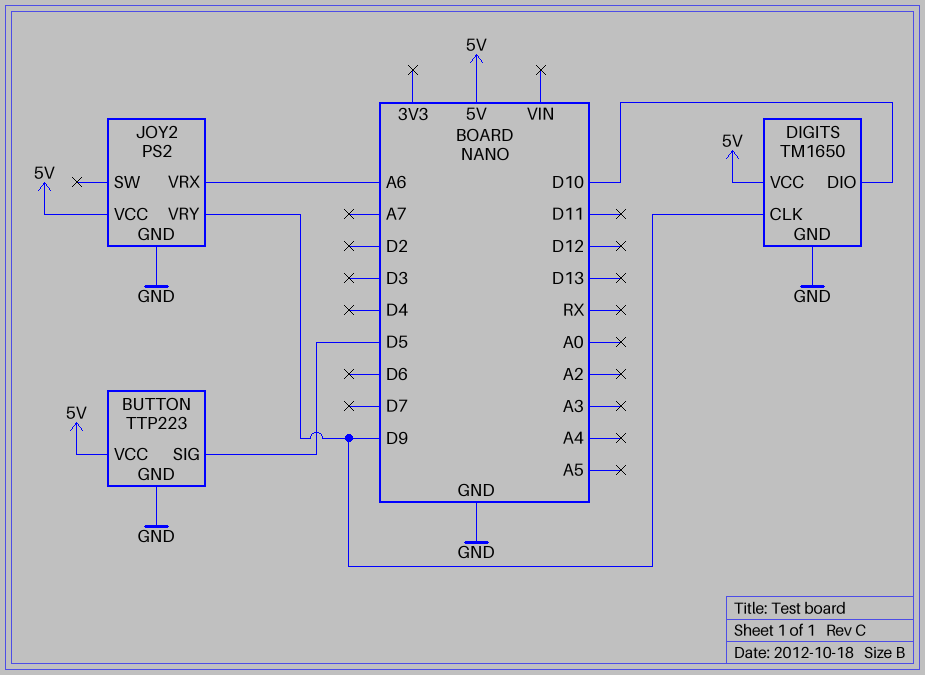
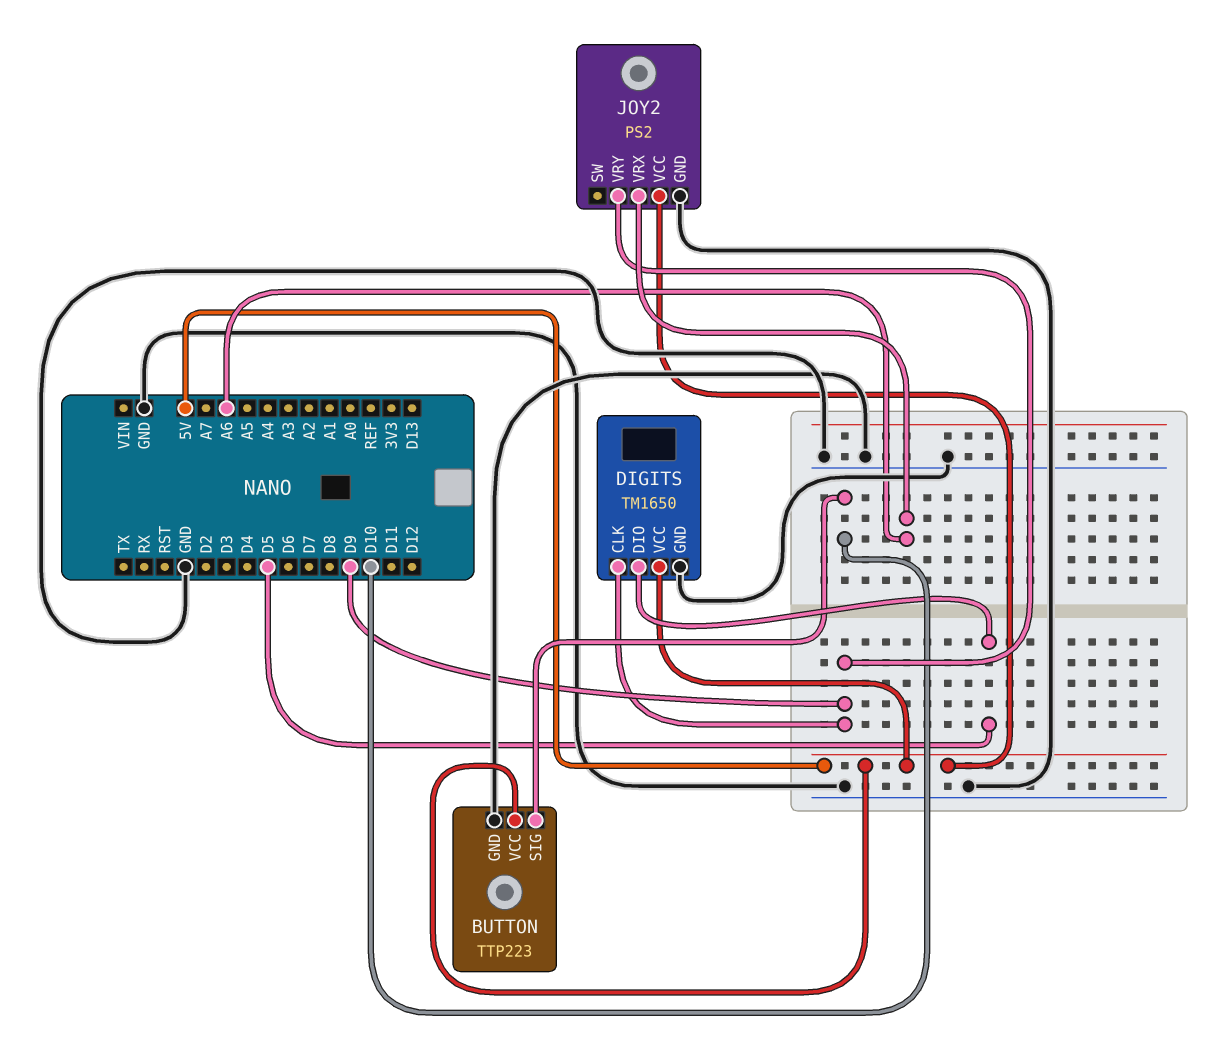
BUTTON pin SIG: D5 -> D10
DIGITS pin DIO: D10 -> D5

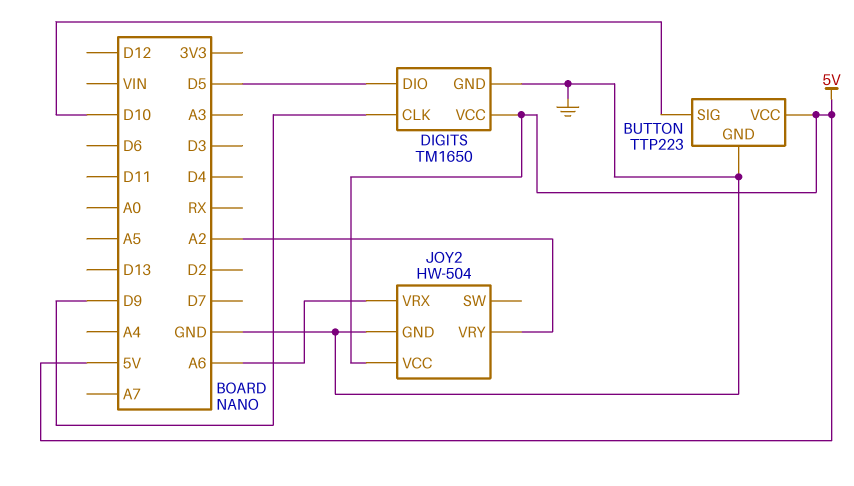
JOY2: PS2 -> HW-504
JOY2 pin VRY: D9 -> A2

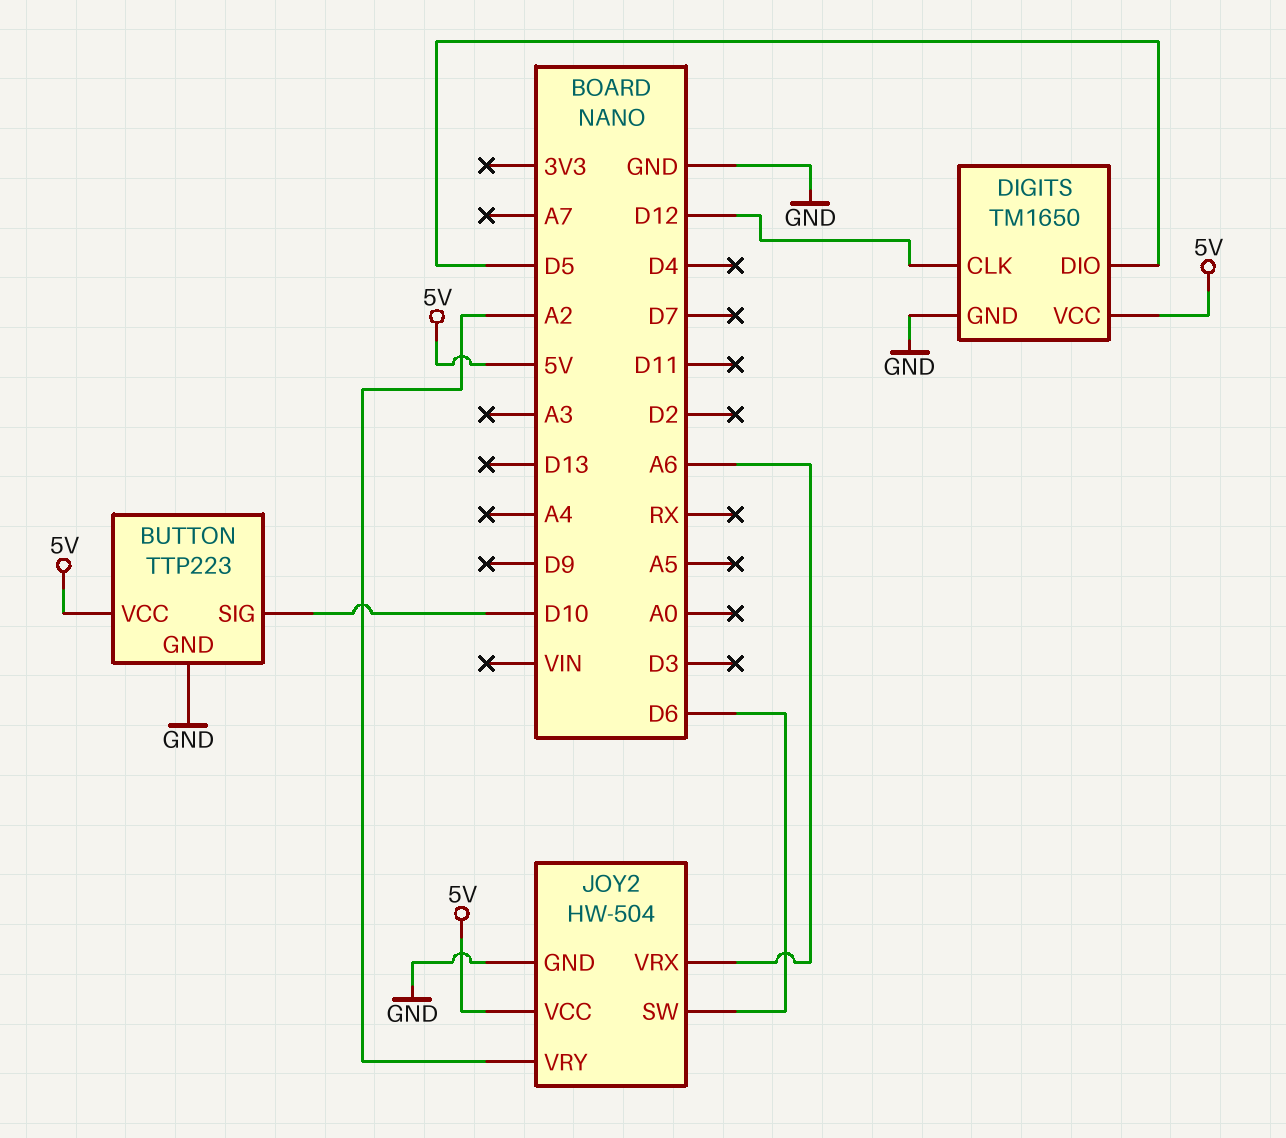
DIGITS pin CLK: D9 -> D12
JOY2 pin SW: none -> D6

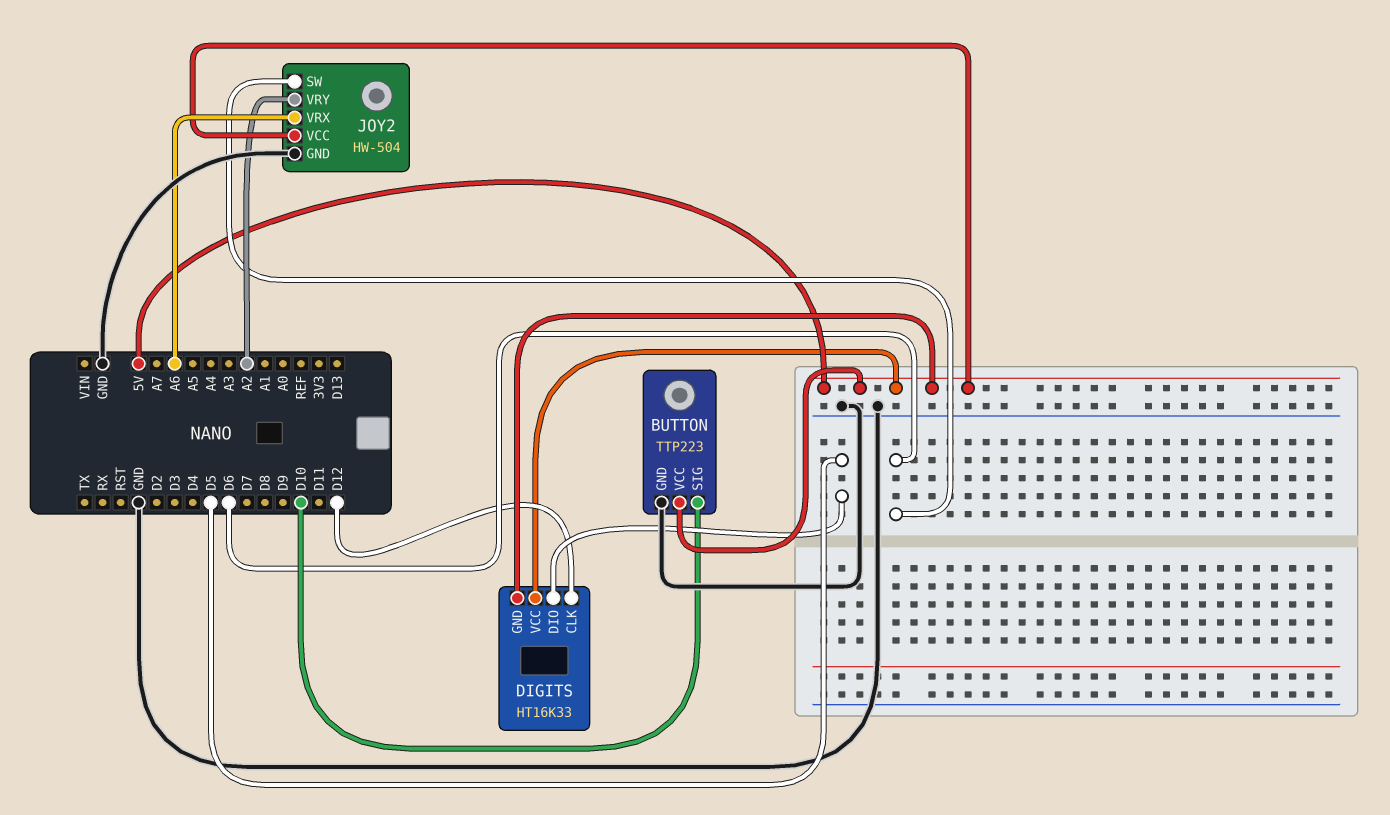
DIGITS: TM1650 -> HT16K33
DIGITS pin GND: GND -> 5V

